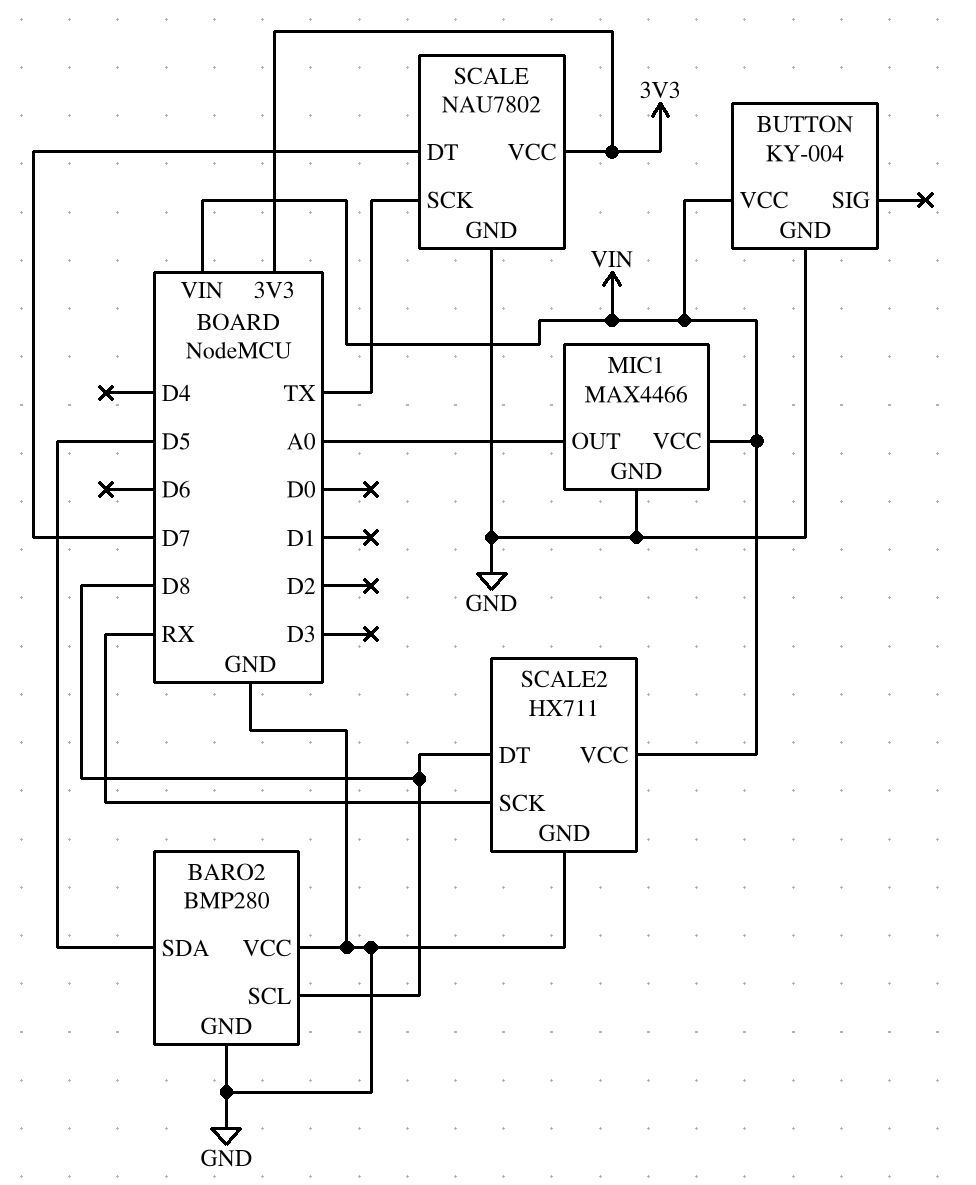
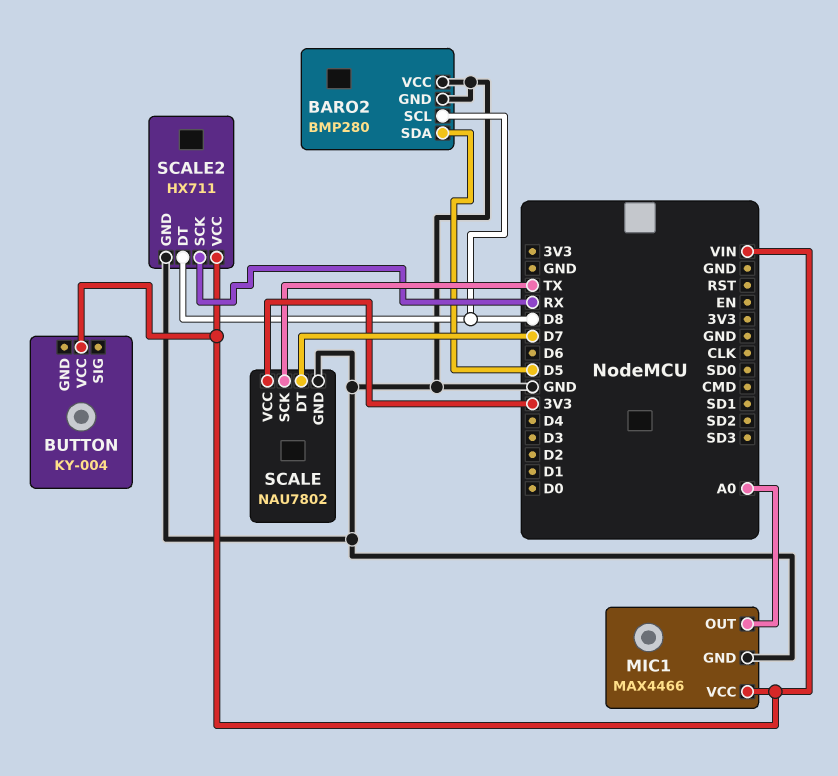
BUTTON pin GND: GND -> none

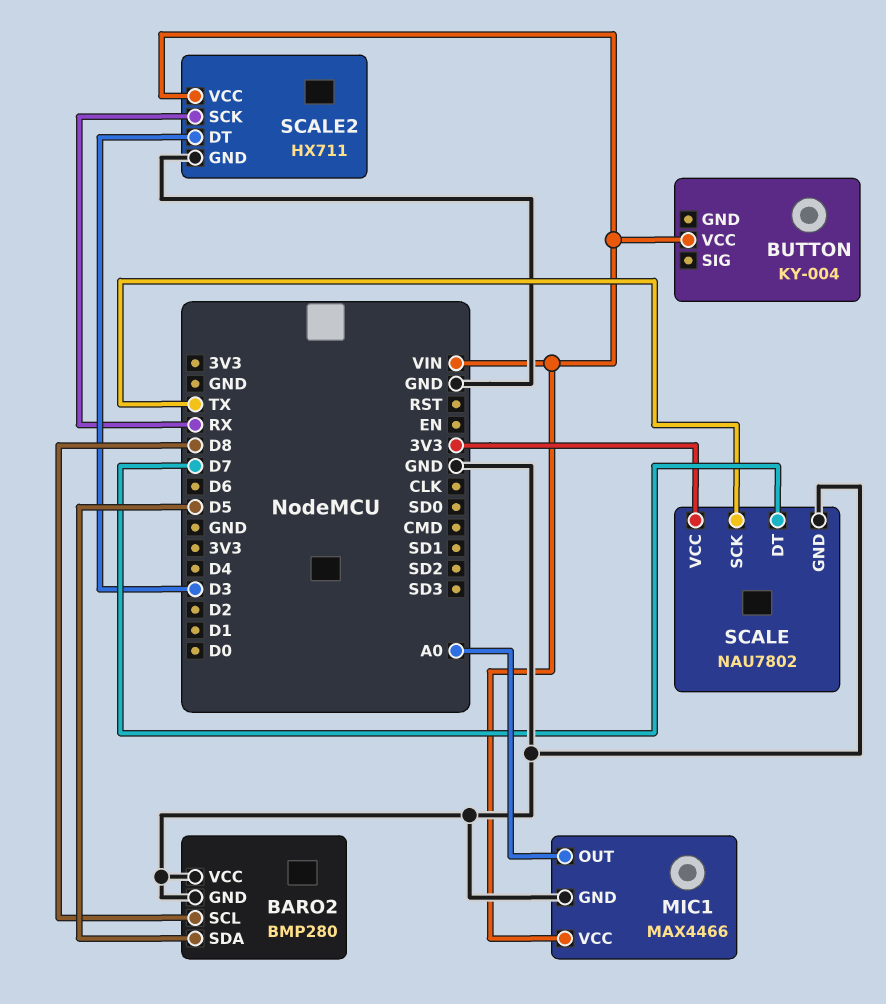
SCALE2 pin DT: D8 -> D3

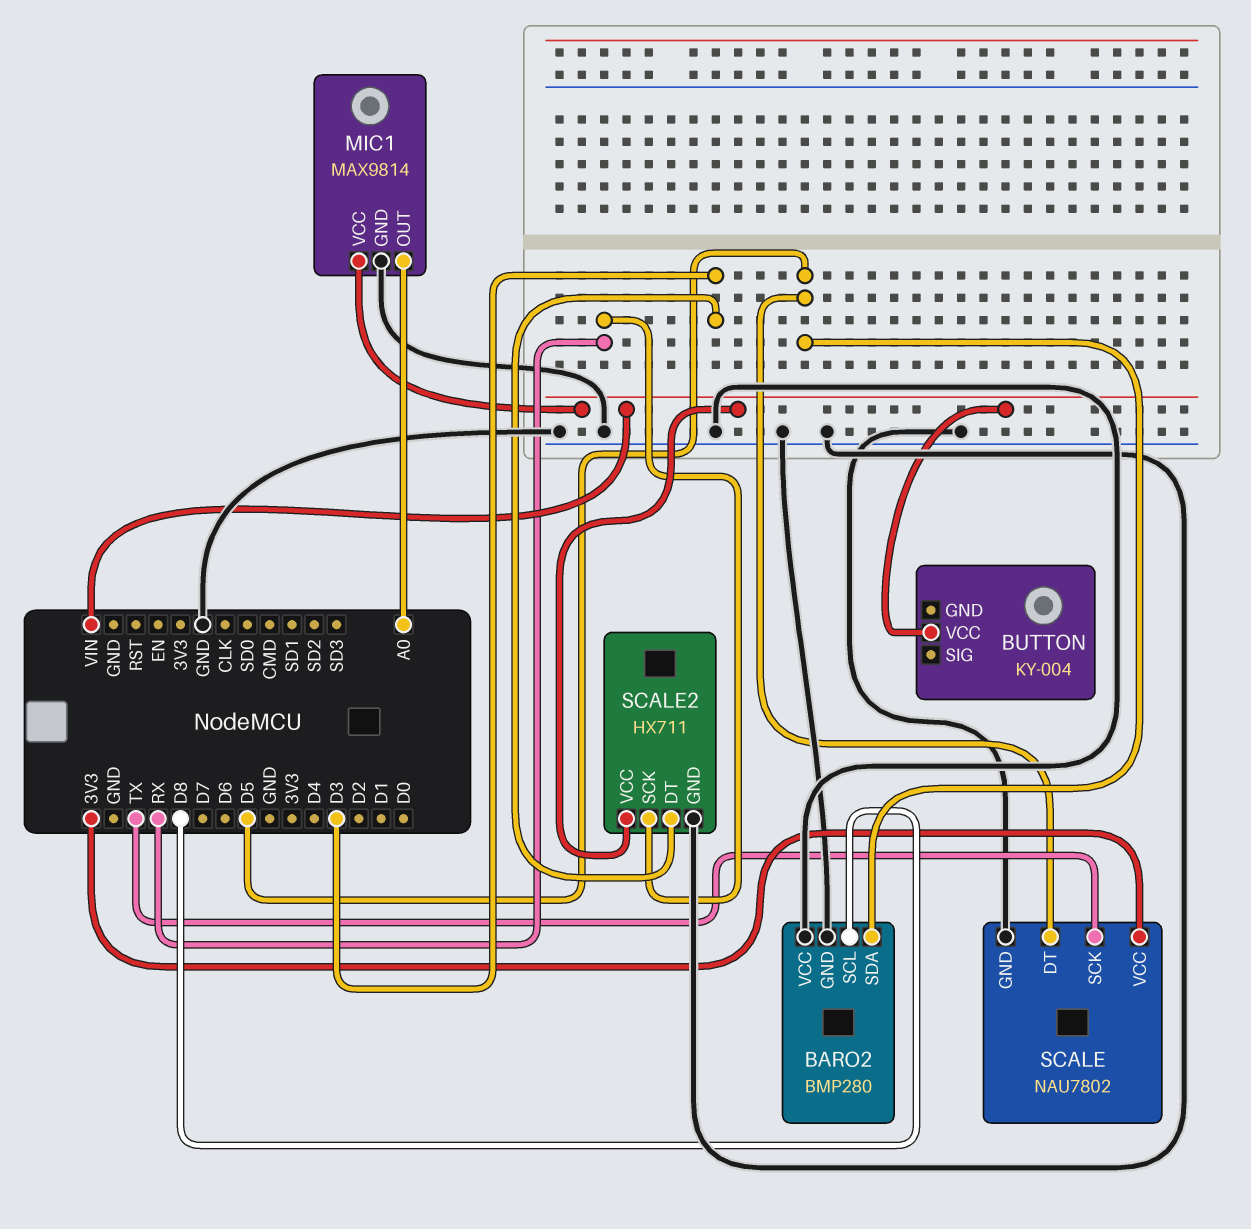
MIC1: MAX4466 -> MAX9814
SCALE pin DT: D7 -> D5

